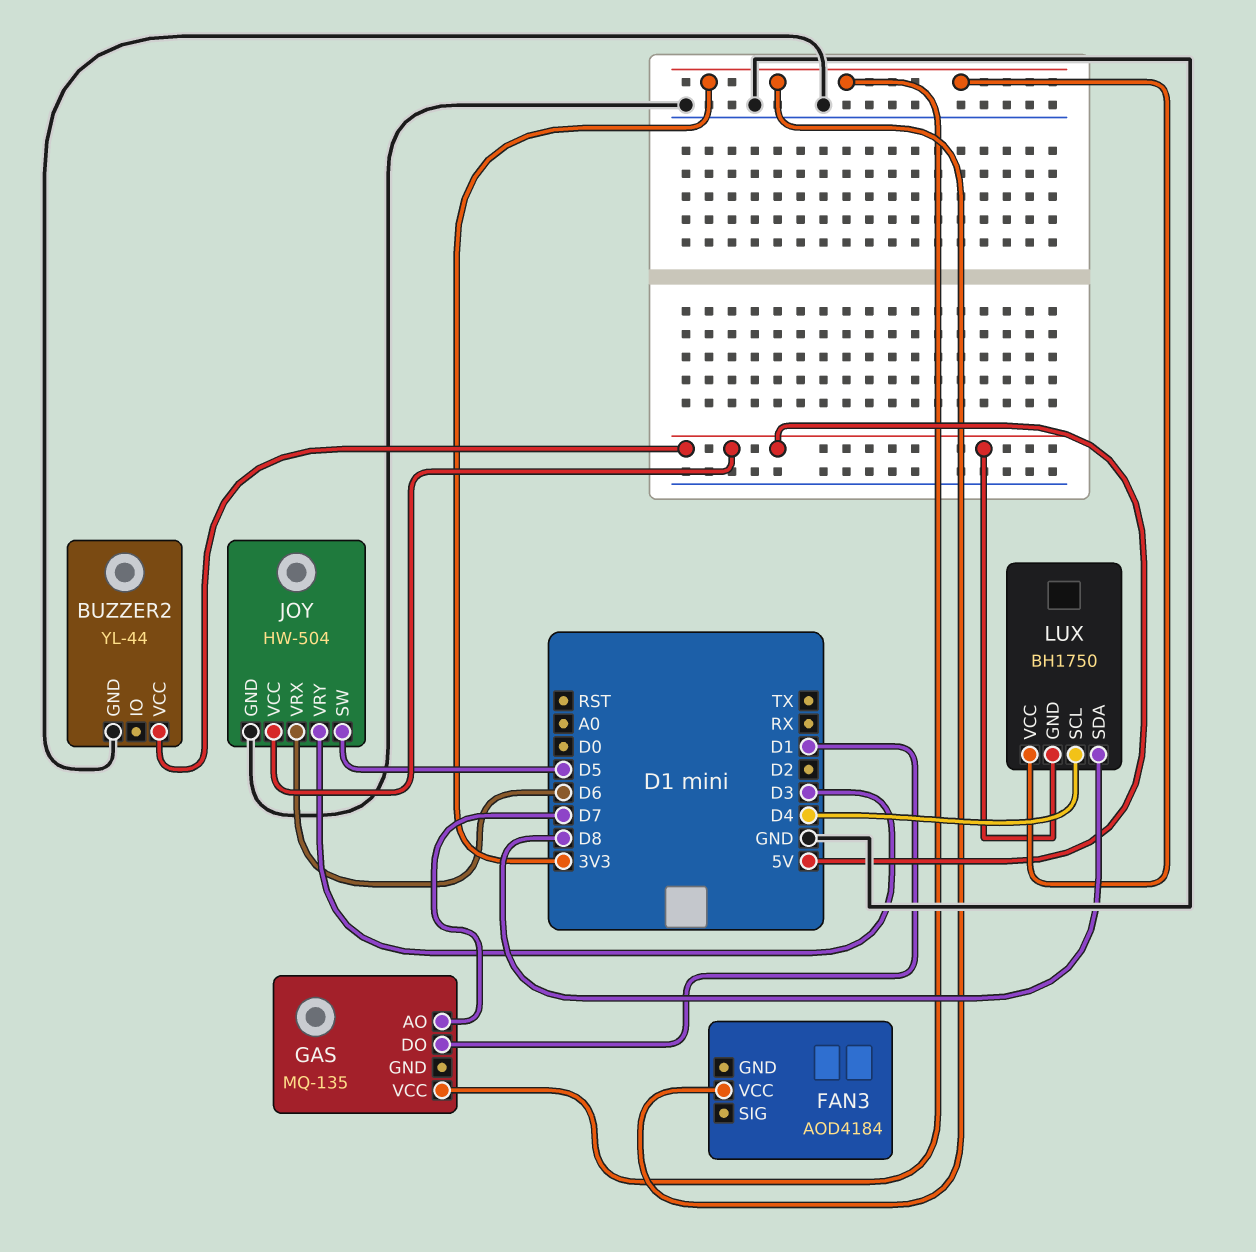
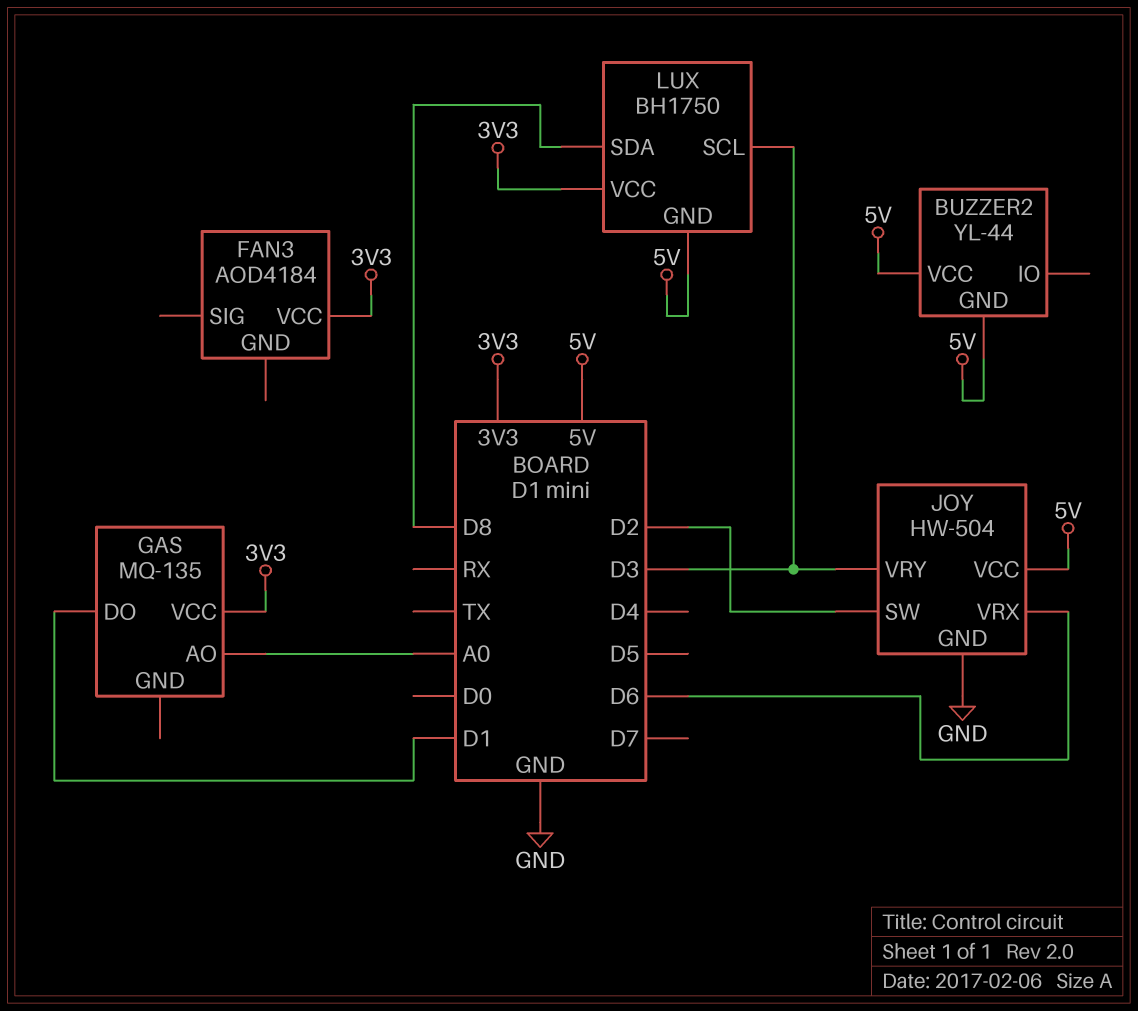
BUZZER2 pin GND: GND -> 5V
GAS pin AO: D7 -> A0
JOY pin SW: D5 -> D2
LUX pin SCL: D4 -> D3

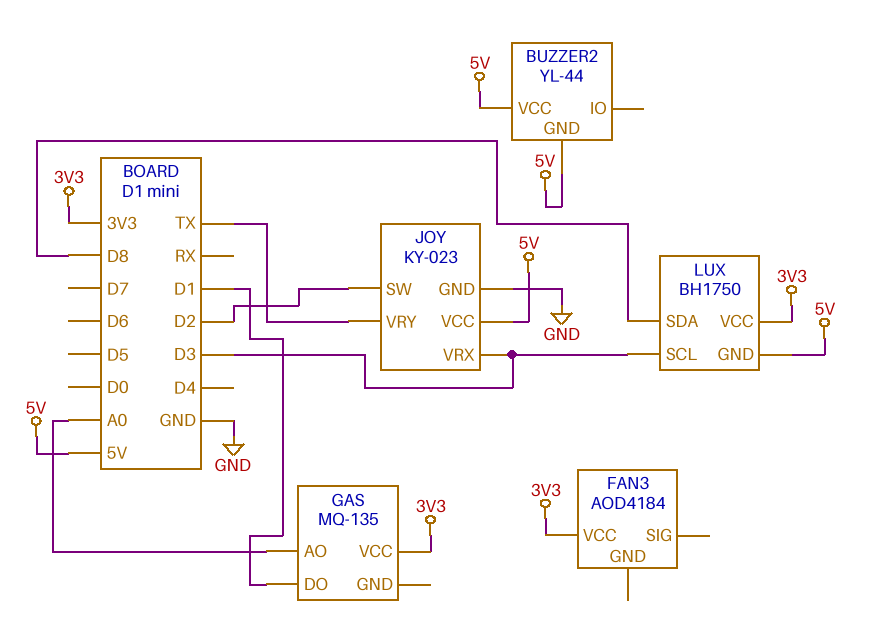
JOY: HW-504 -> KY-023
JOY pin VRX: D6 -> D3
JOY pin VRY: D3 -> TX

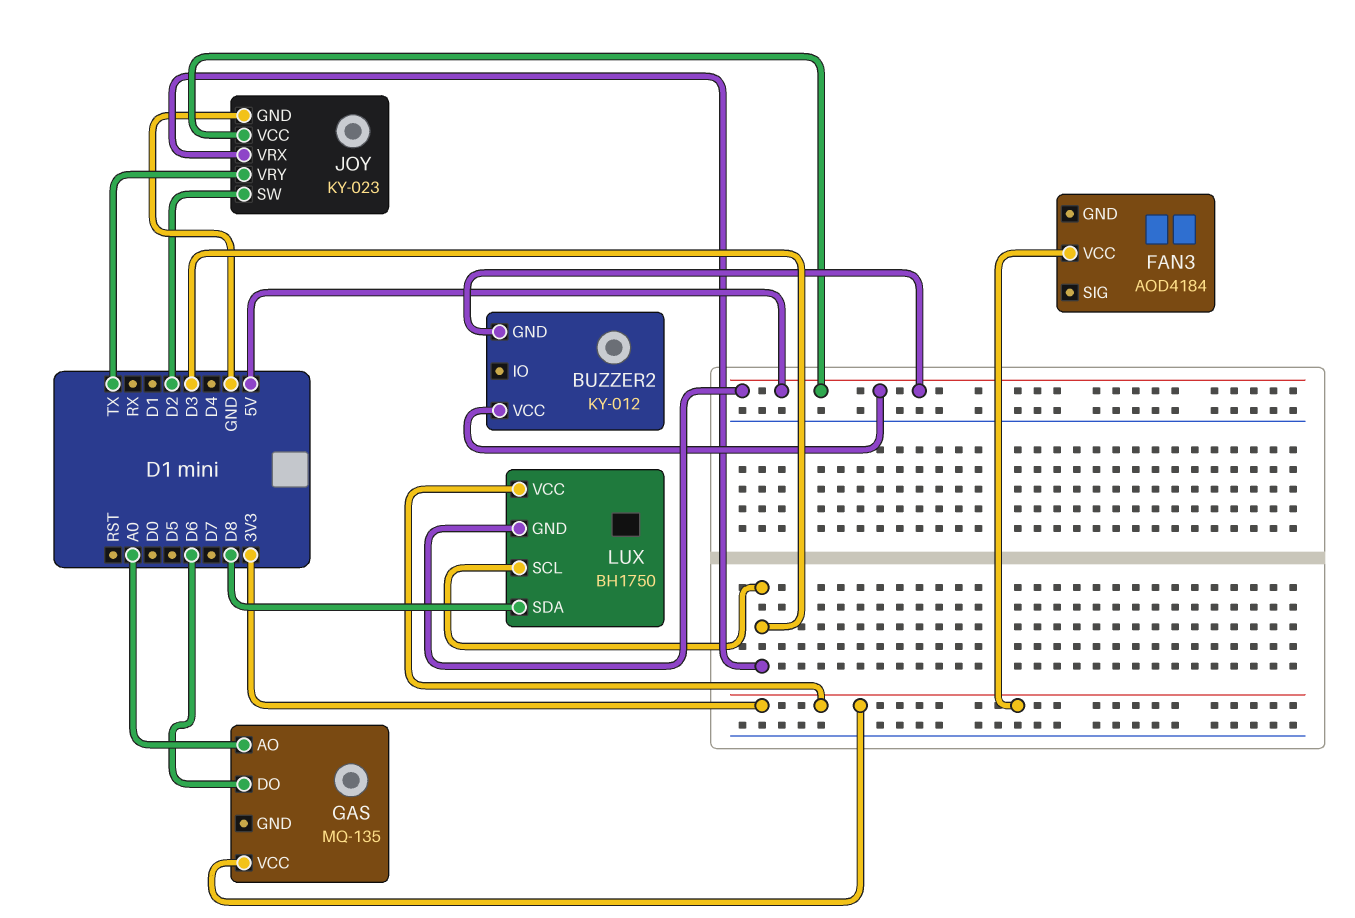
BUZZER2: YL-44 -> KY-012
GAS pin DO: D1 -> D6

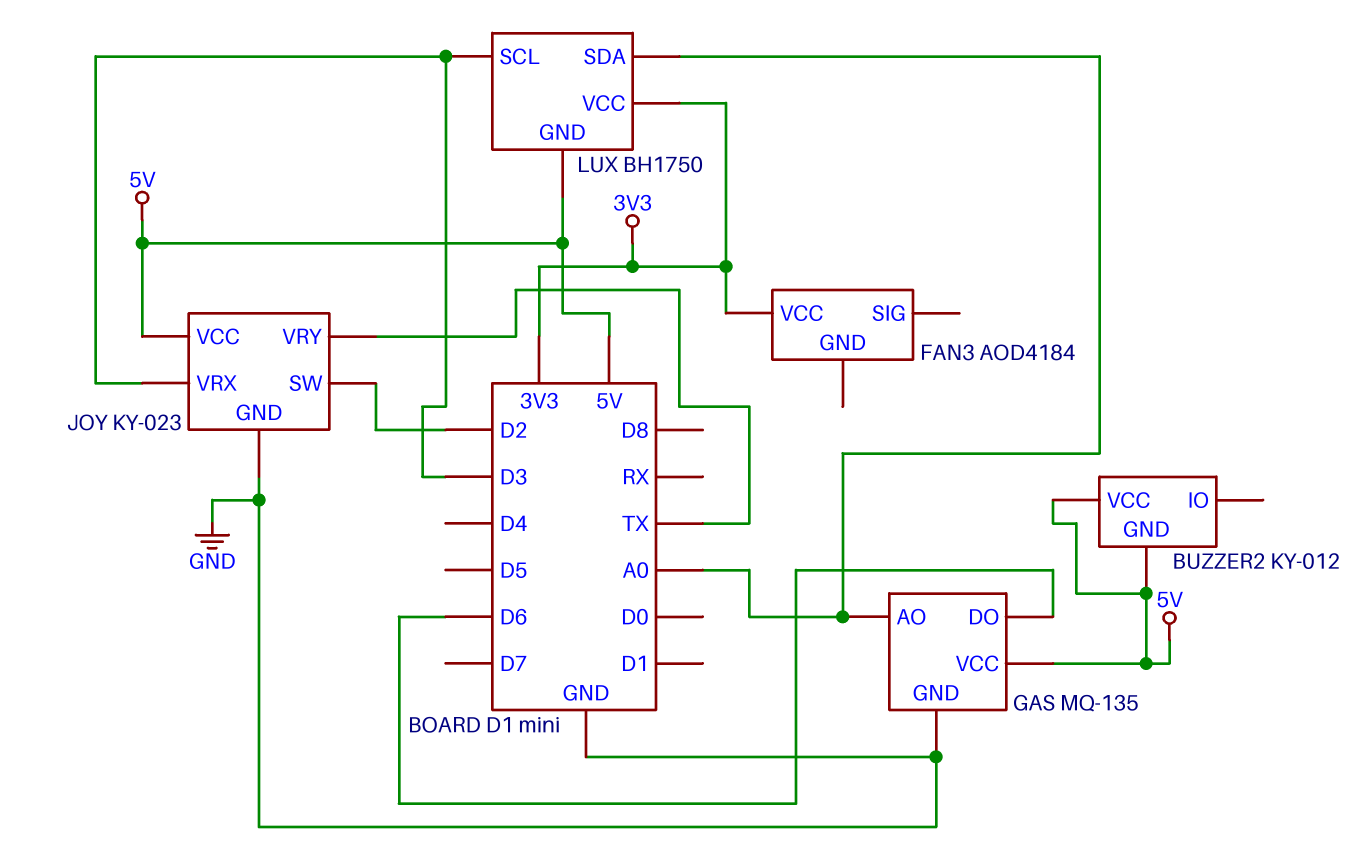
GAS pin GND: none -> GND
GAS pin VCC: 3V3 -> 5V
LUX pin SDA: D8 -> A0

